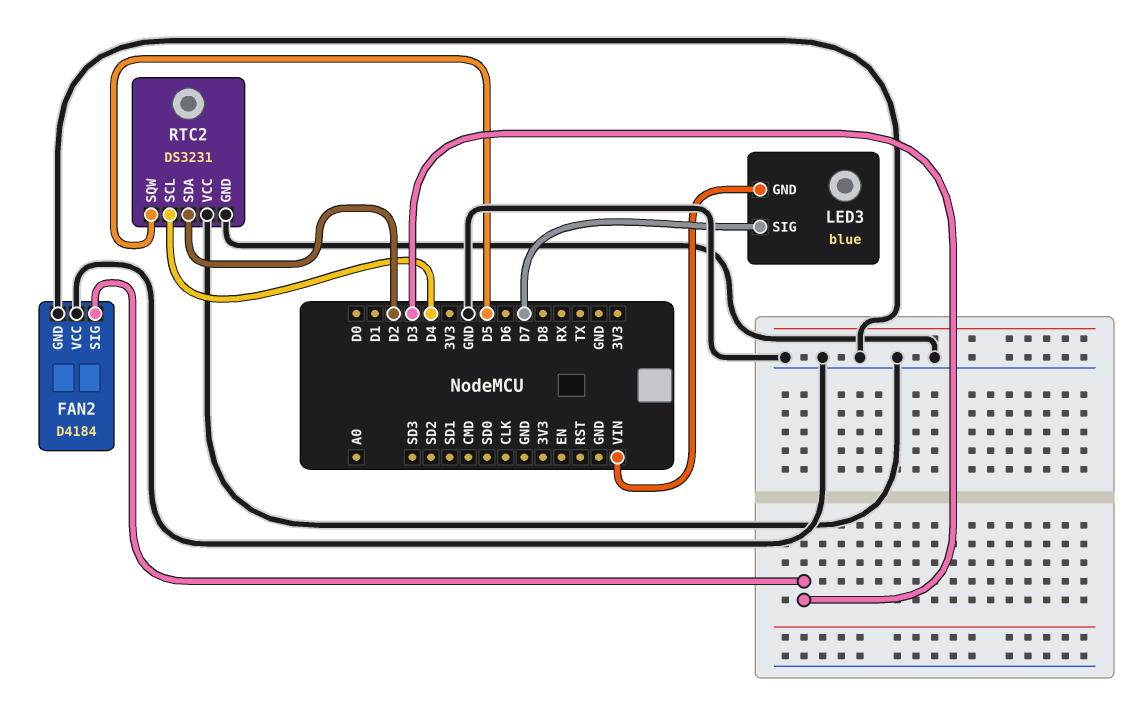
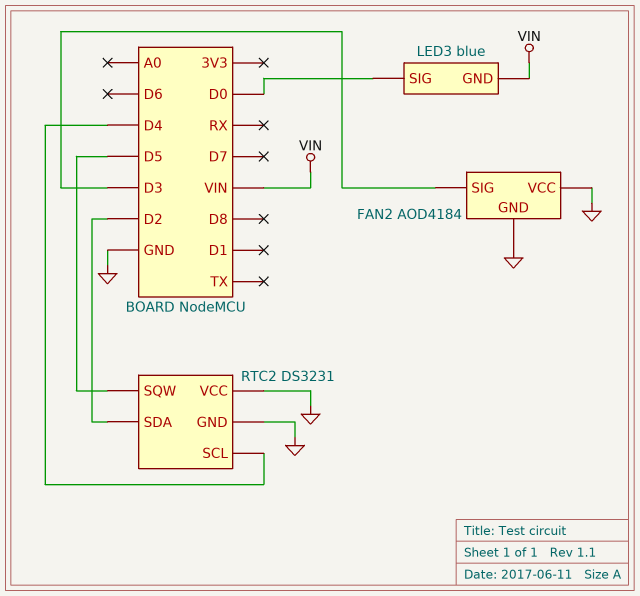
FAN2: D4184 -> AOD4184
LED3 pin SIG: D7 -> D0

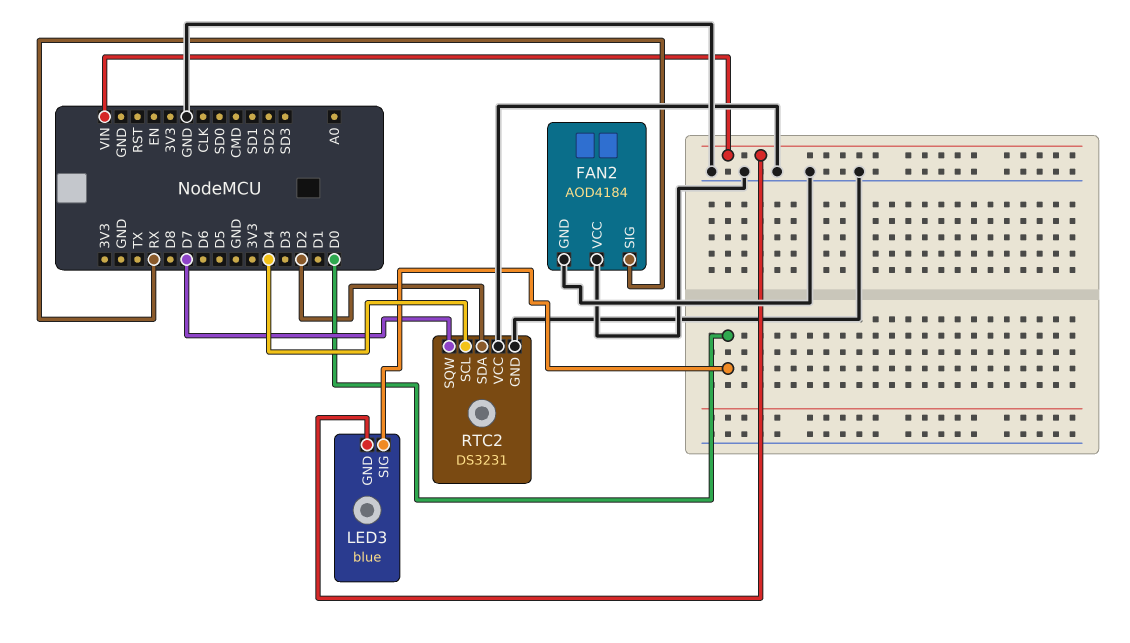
FAN2 pin SIG: D3 -> RX
RTC2 pin SQW: D5 -> D7

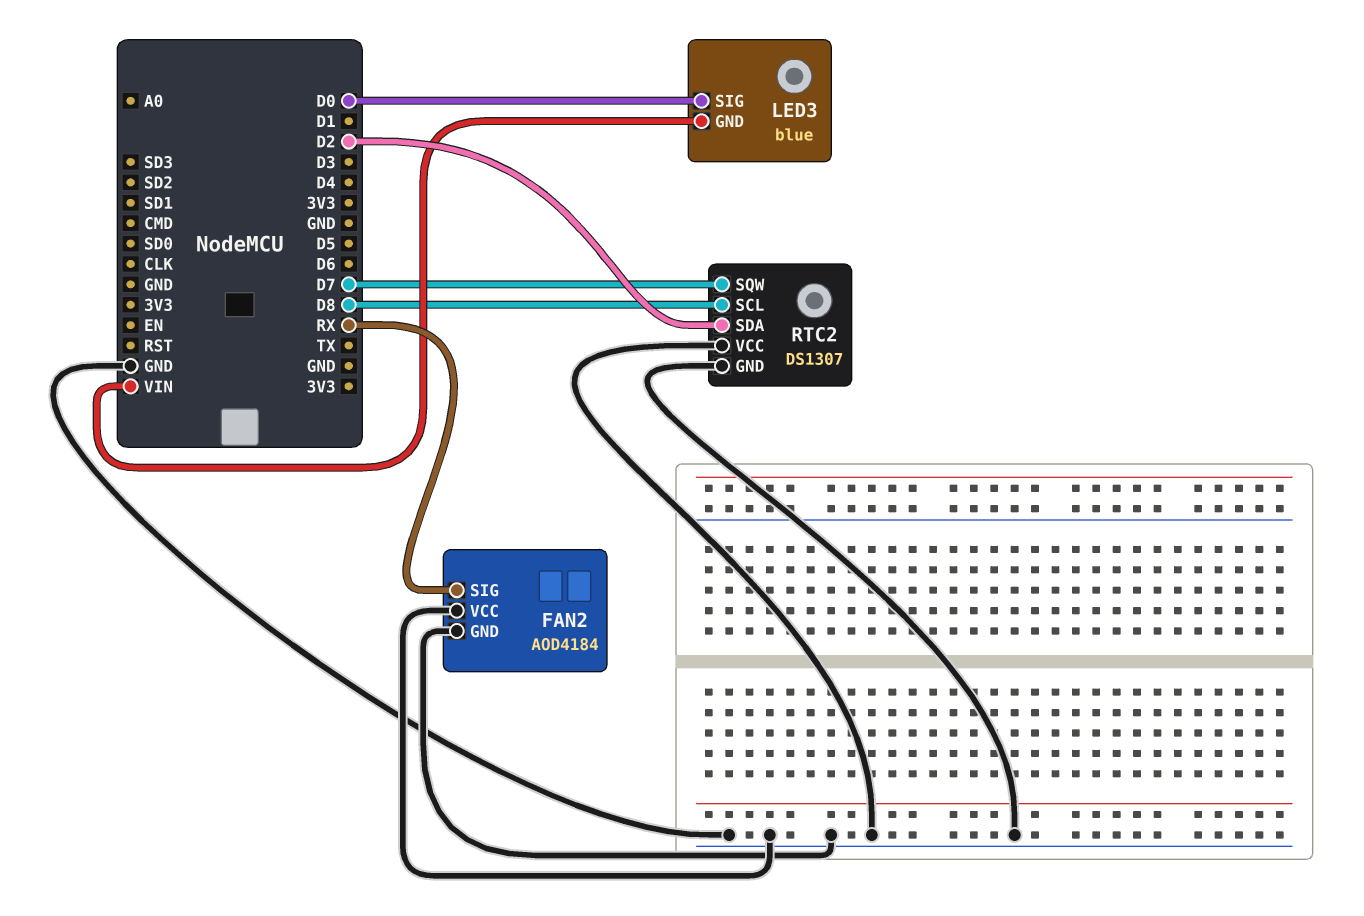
RTC2: DS3231 -> DS1307
RTC2 pin SCL: D4 -> D8

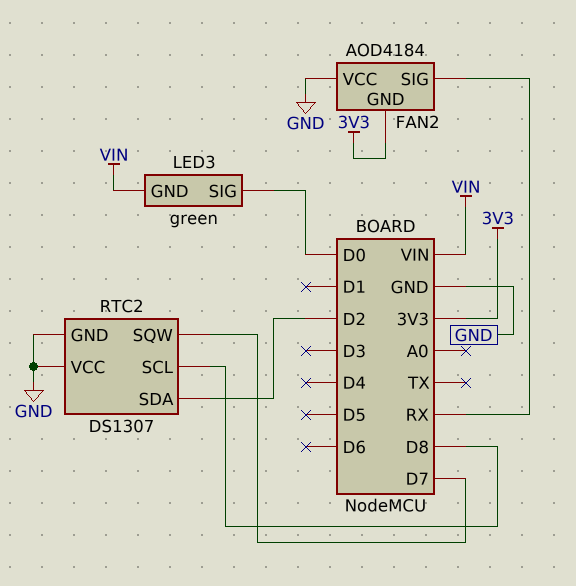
FAN2 pin GND: GND -> 3V3
LED3: blue -> green

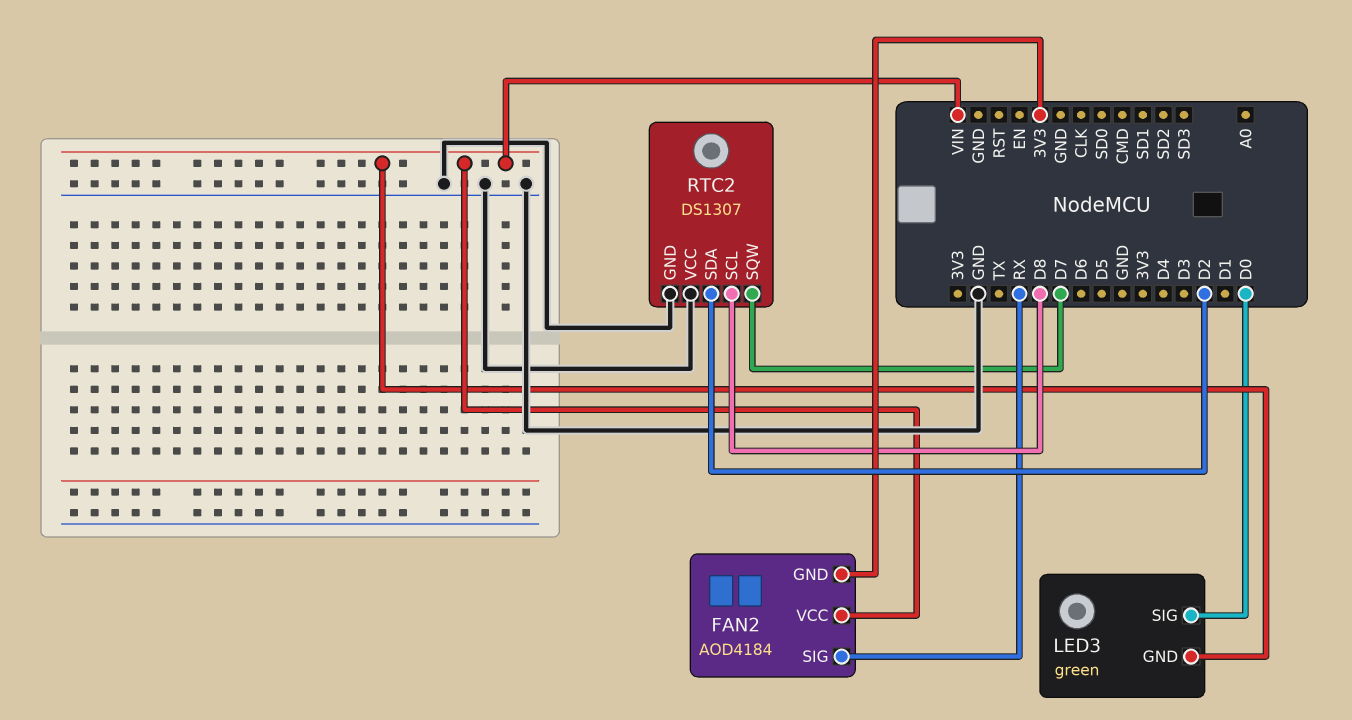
FAN2 pin VCC: GND -> VIN

